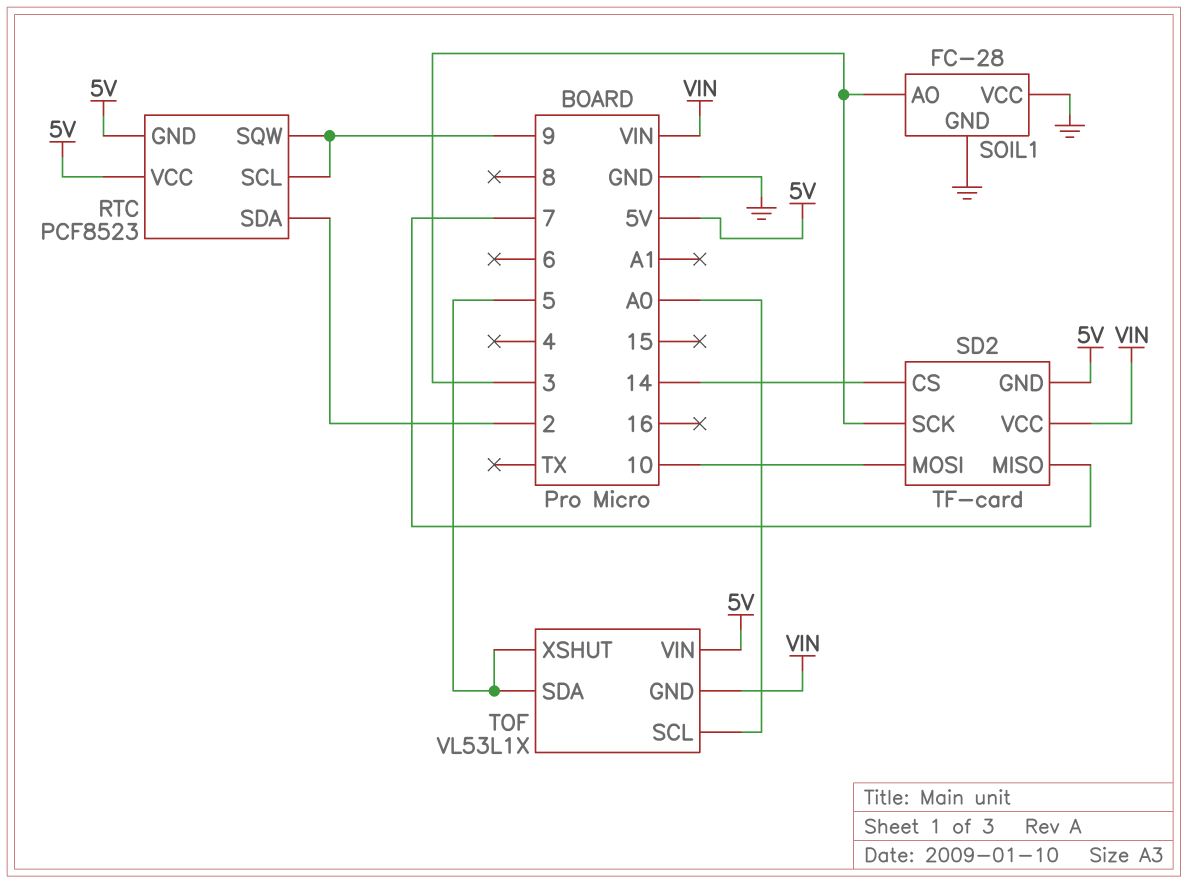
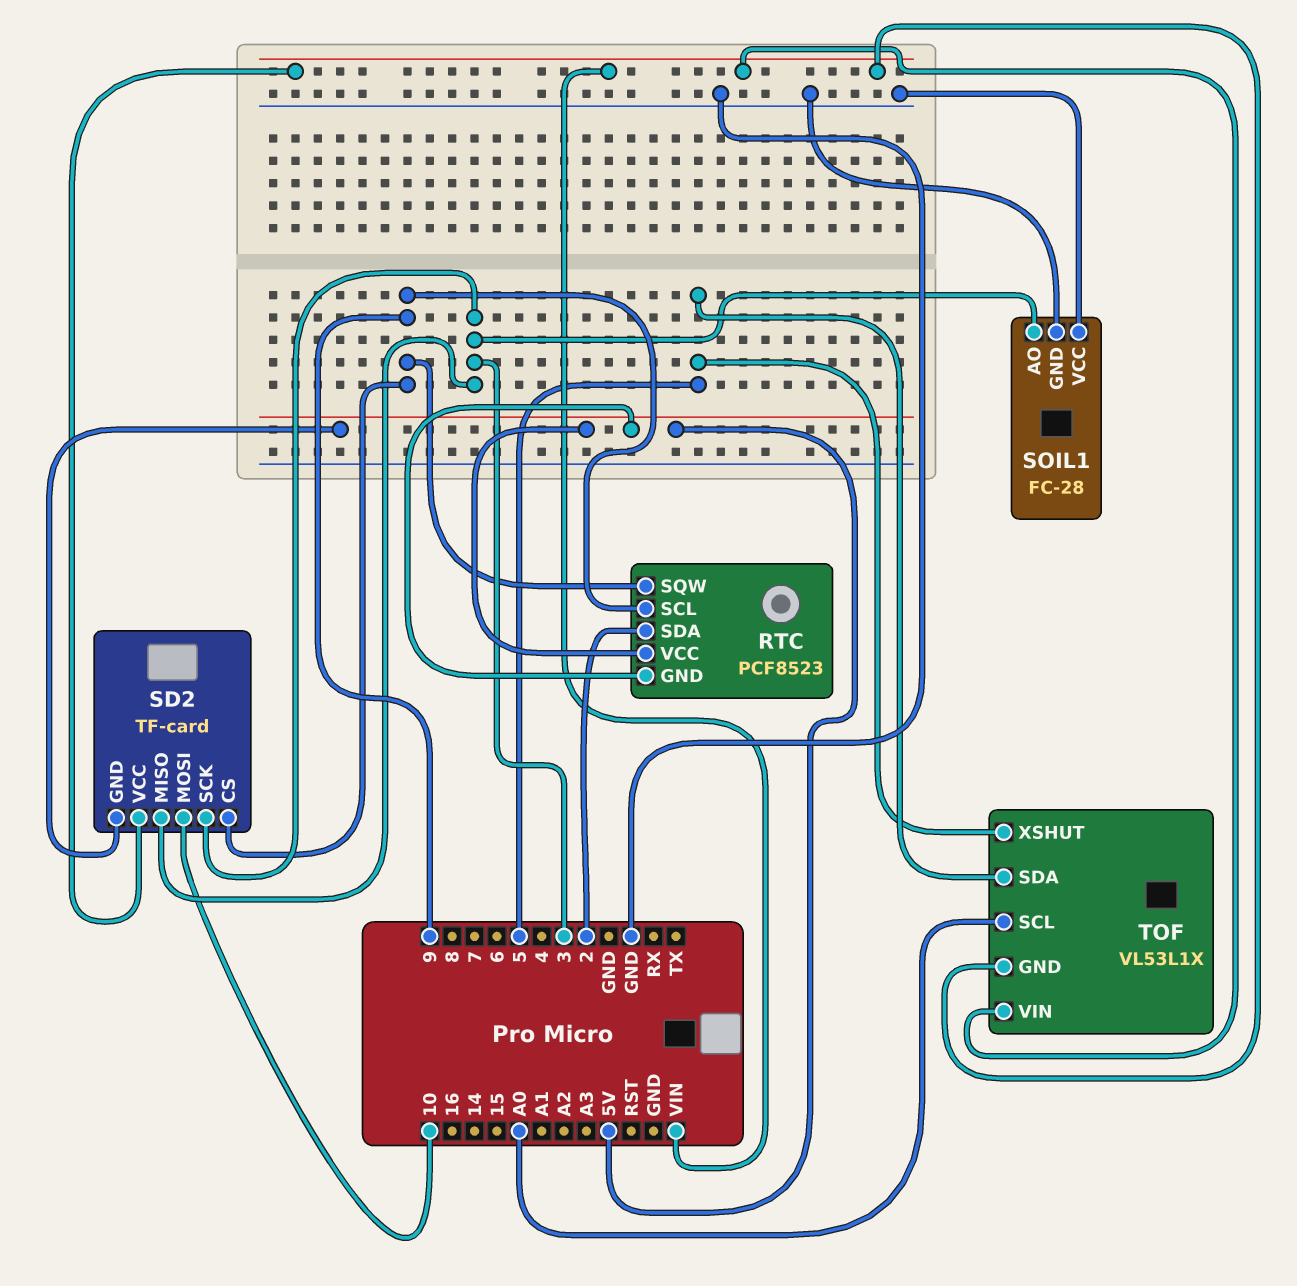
SD2 pin CS: 14 -> 9
SD2 pin MISO: 7 -> 3
TOF pin VIN: 5V -> VIN

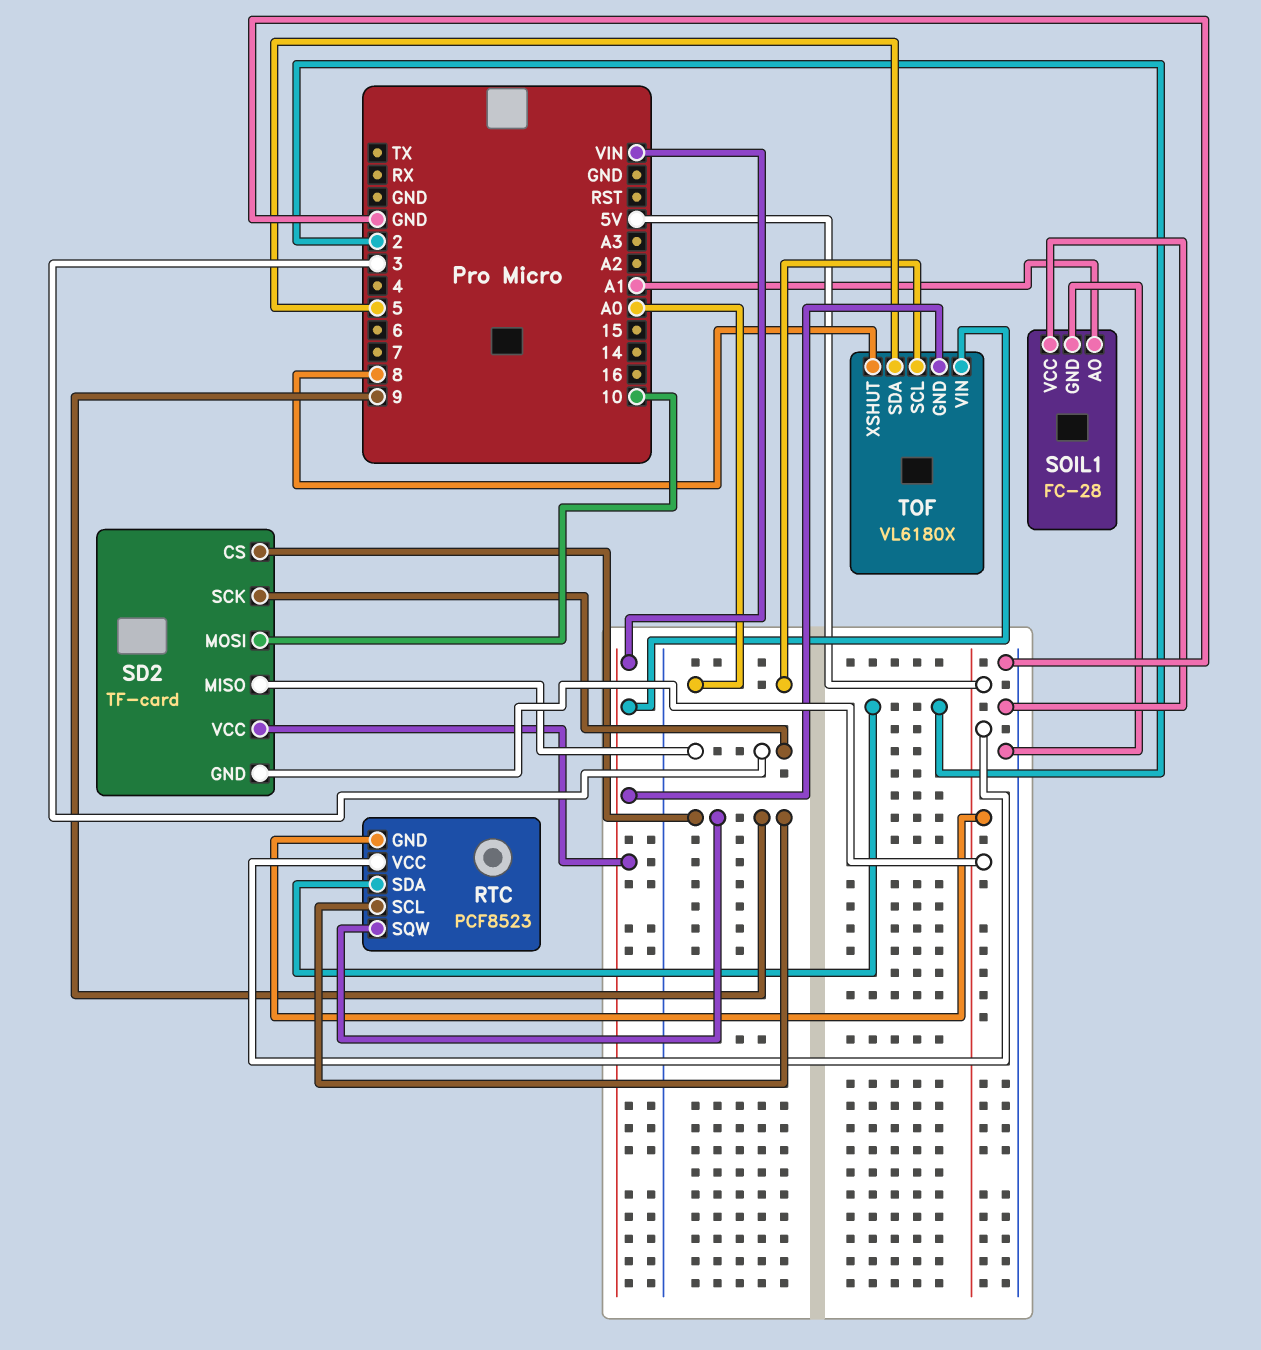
SOIL1 pin AO: 3 -> A1
TOF: VL53L1X -> VL6180X
TOF pin XSHUT: 5 -> 8

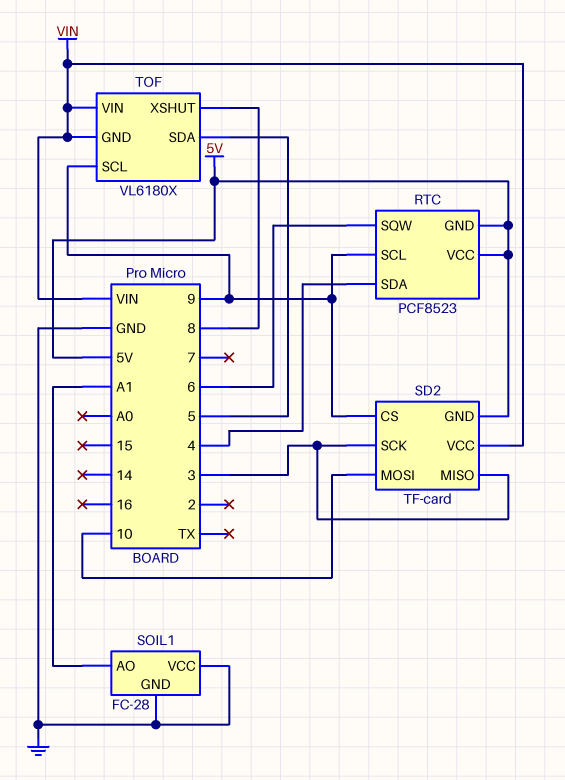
RTC pin SDA: 2 -> 4
RTC pin SQW: 9 -> 6
TOF pin SCL: A0 -> 9

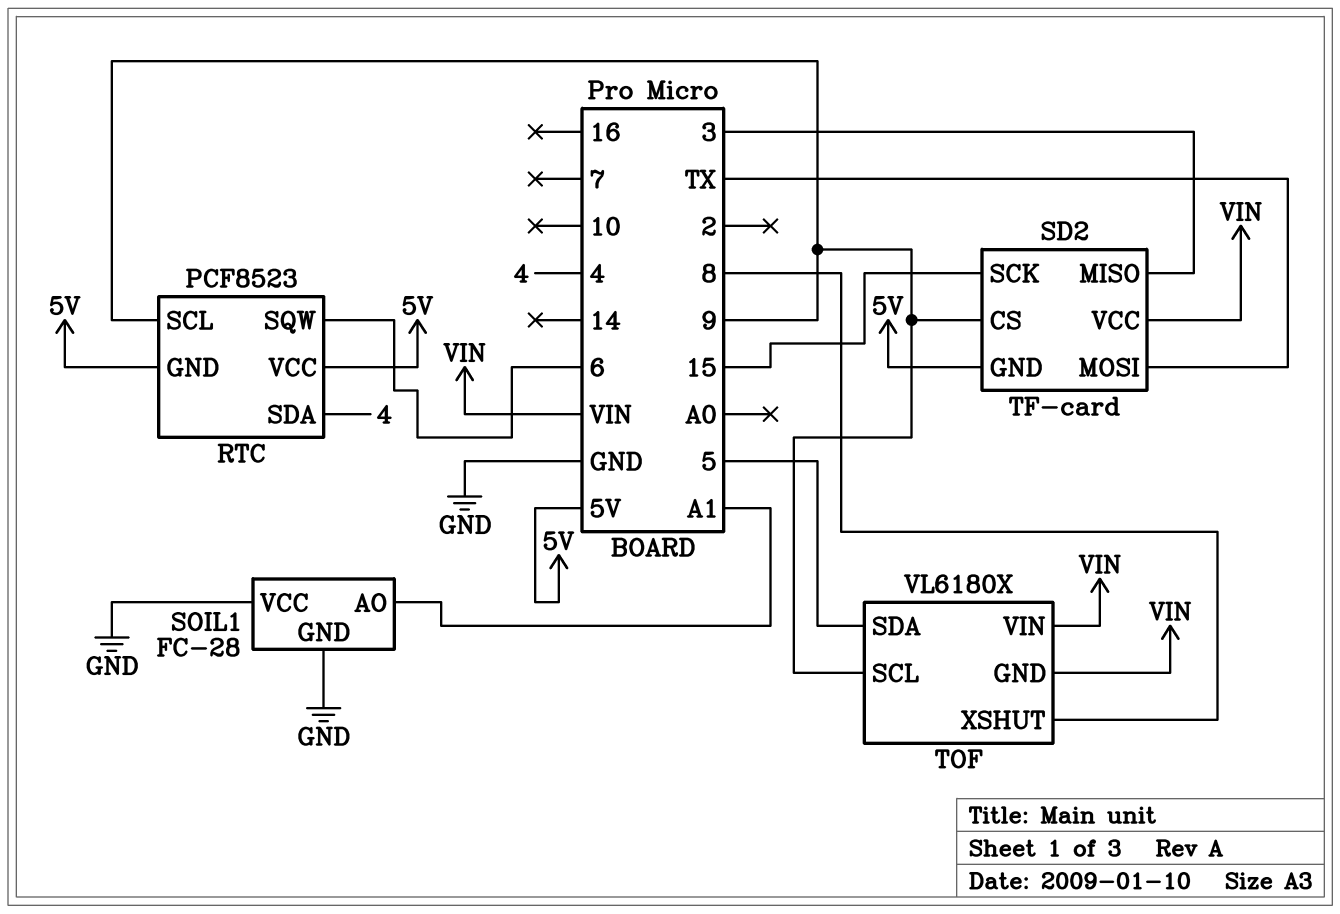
SD2 pin MOSI: 10 -> TX
SD2 pin SCK: 3 -> 15

